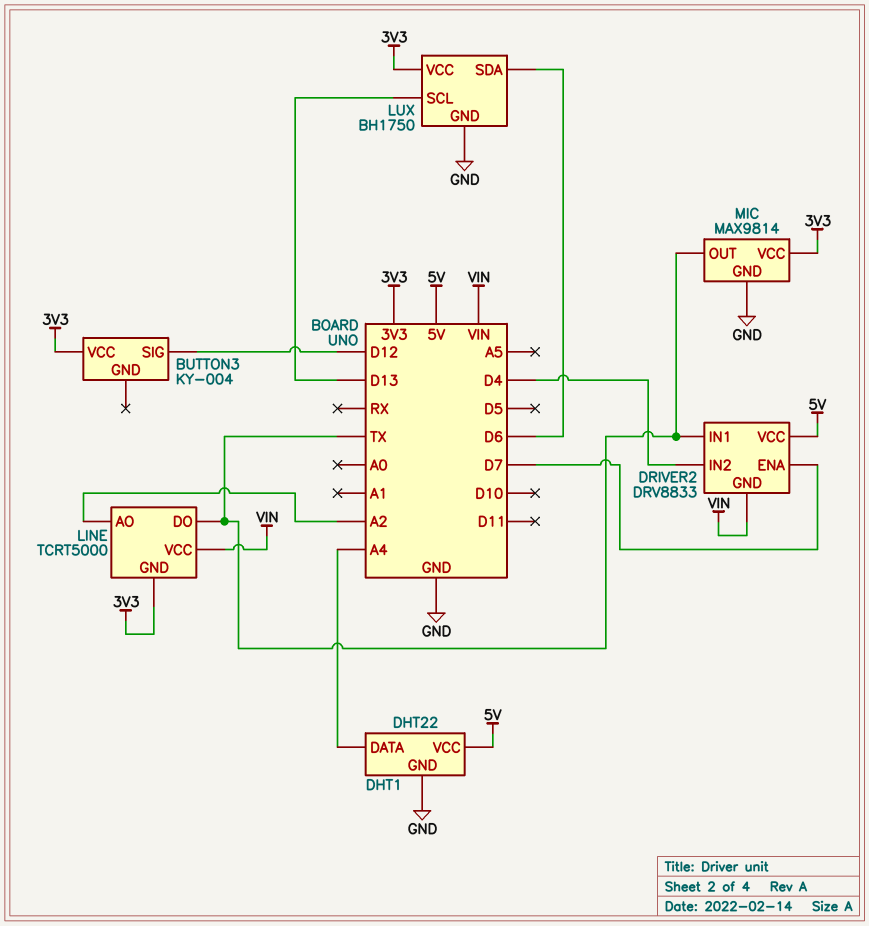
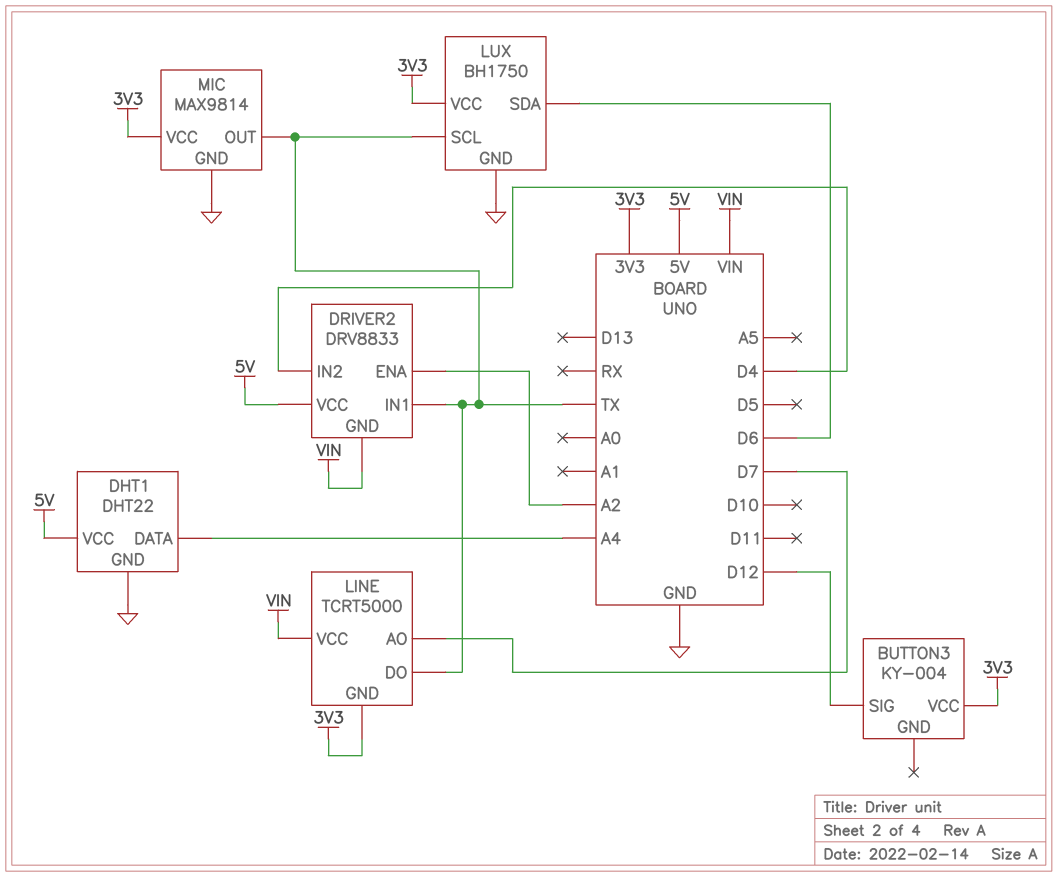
DRIVER2 pin ENA: D7 -> A2
LINE pin AO: A2 -> D7
LUX pin SCL: D13 -> TX

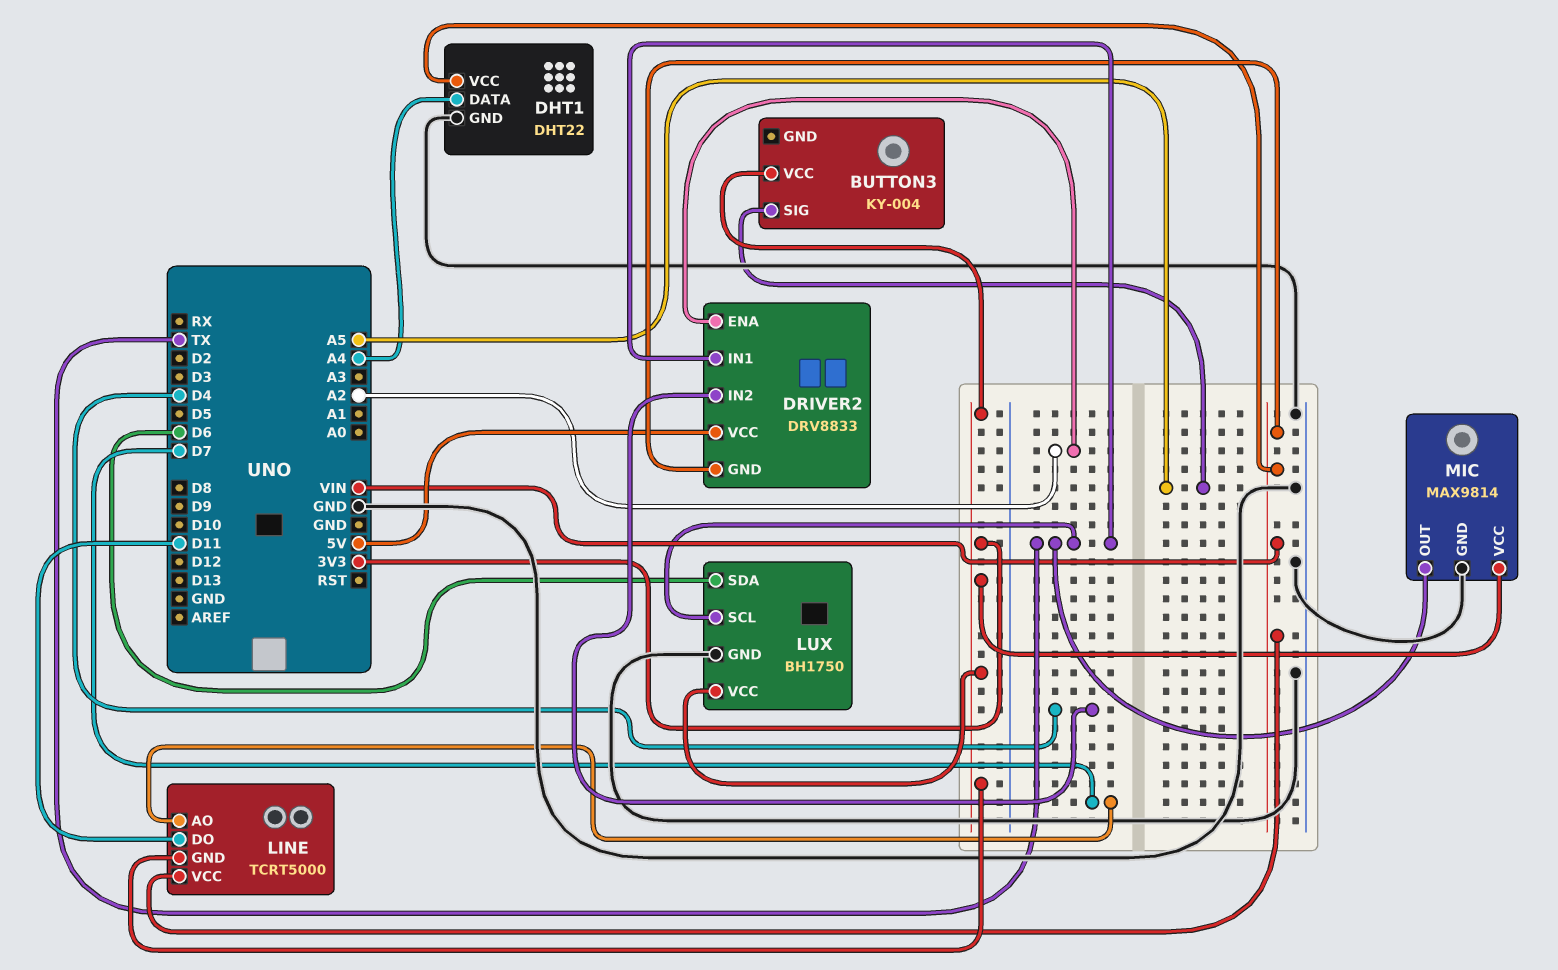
BUTTON3 pin SIG: D12 -> A5
DHT1 pin VCC: 5V -> VIN
LINE pin DO: TX -> D11

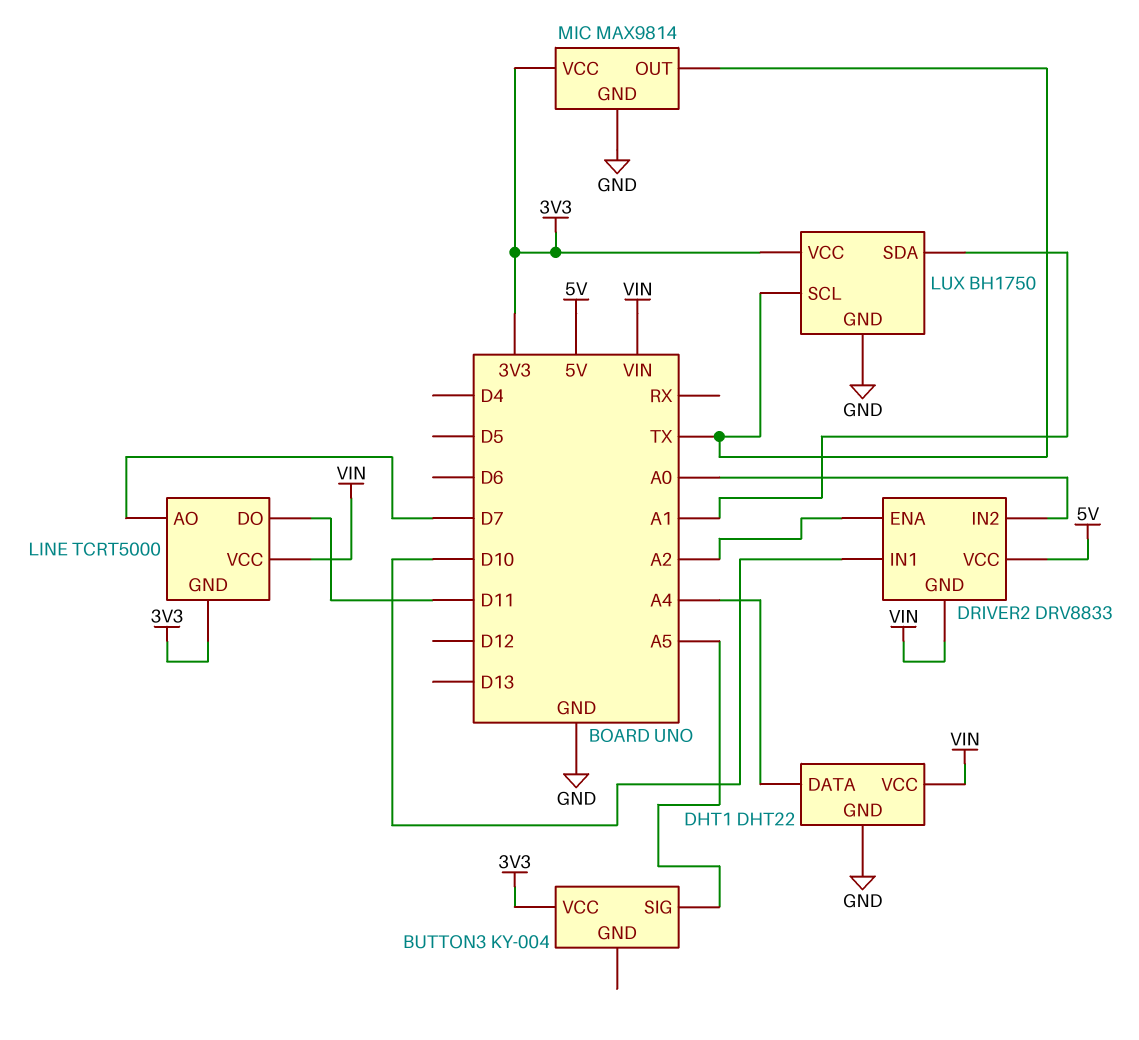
DRIVER2 pin IN1: TX -> D10
DRIVER2 pin IN2: D4 -> A0
LUX pin SDA: D6 -> A1

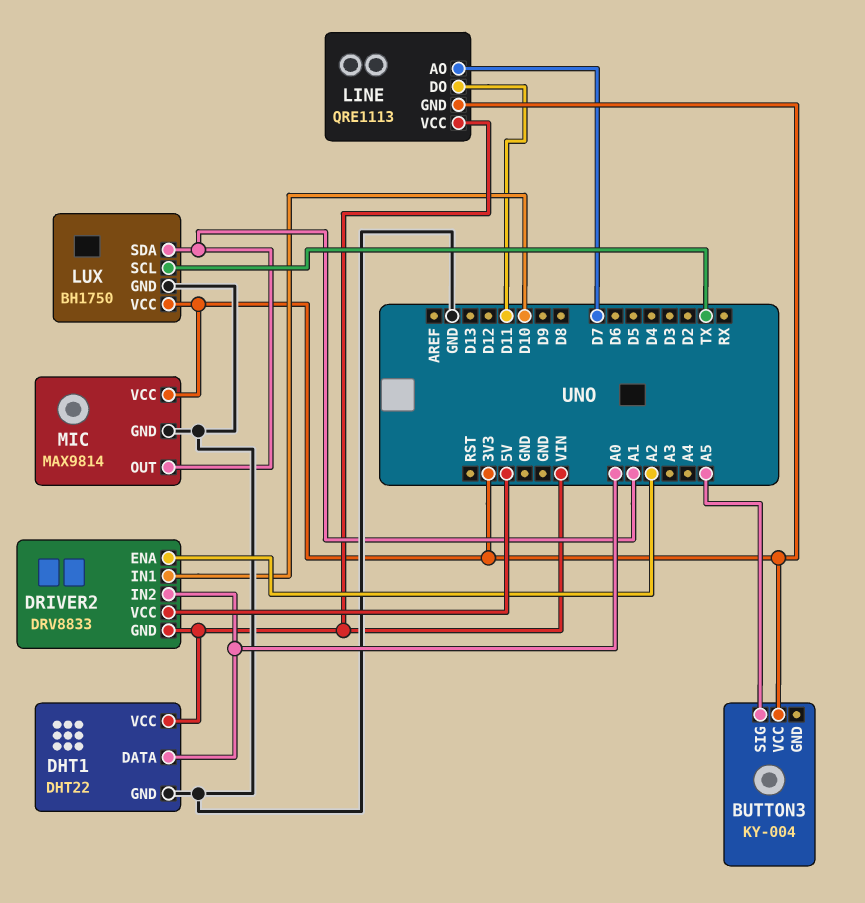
DHT1 pin DATA: A4 -> A0
LINE: TCRT5000 -> QRE1113
MIC pin OUT: TX -> A1

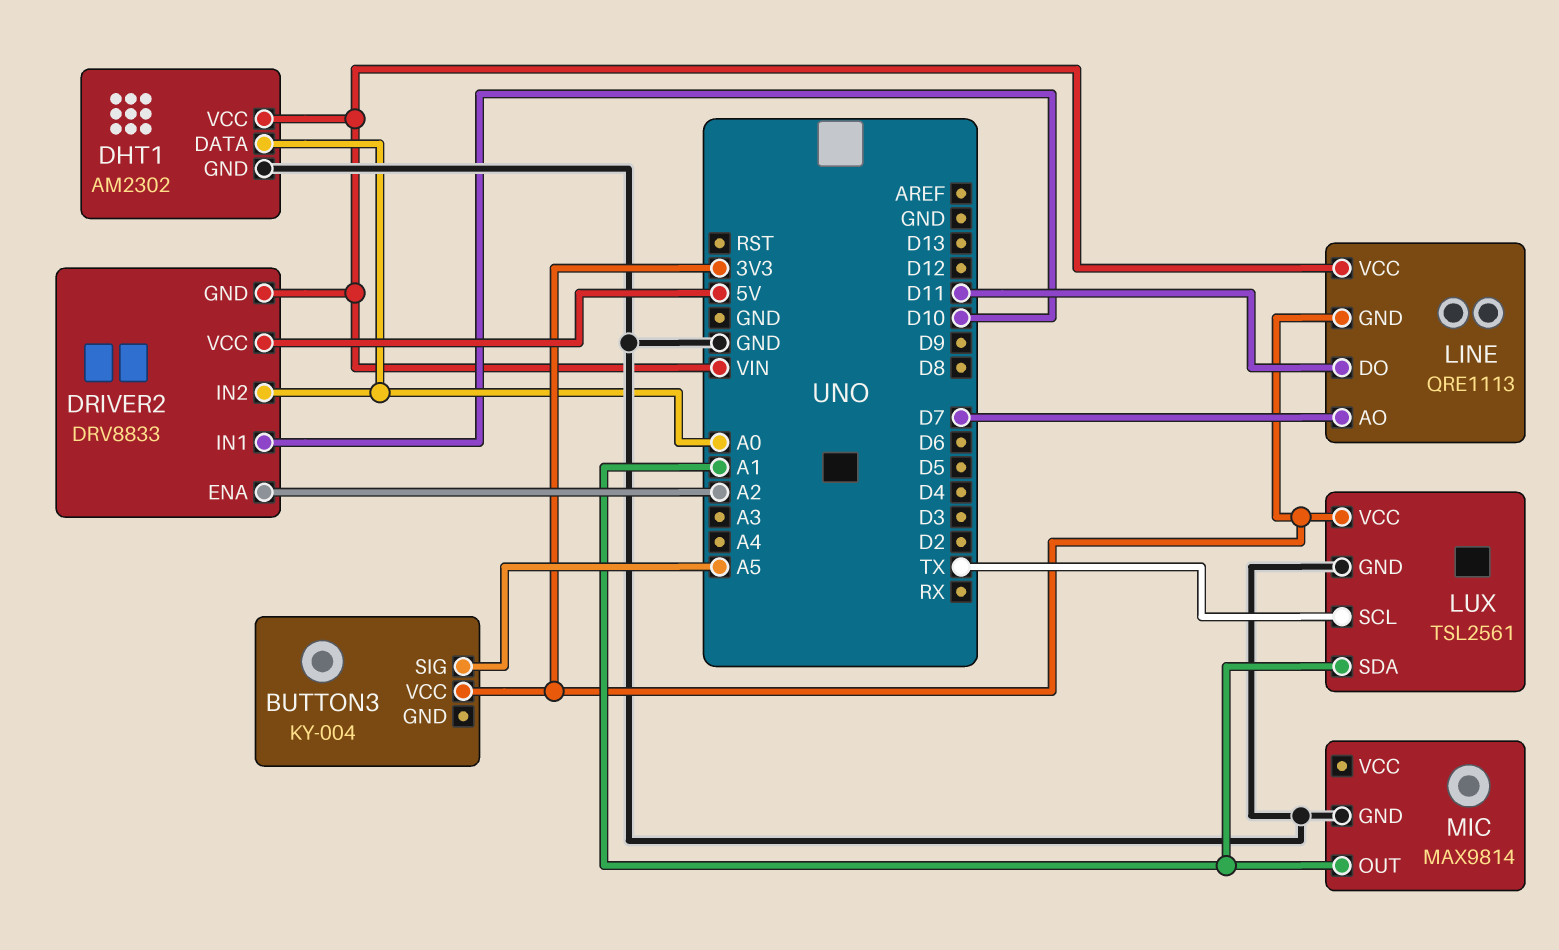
DHT1: DHT22 -> AM2302
LUX: BH1750 -> TSL2561
MIC pin VCC: 3V3 -> none

